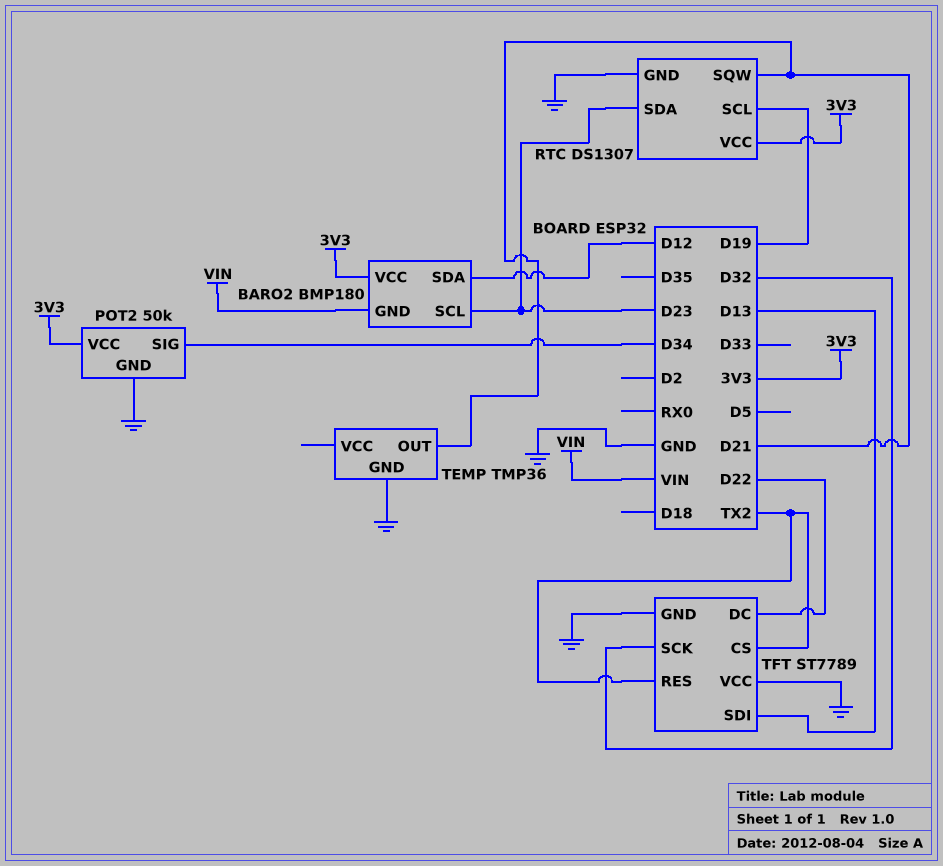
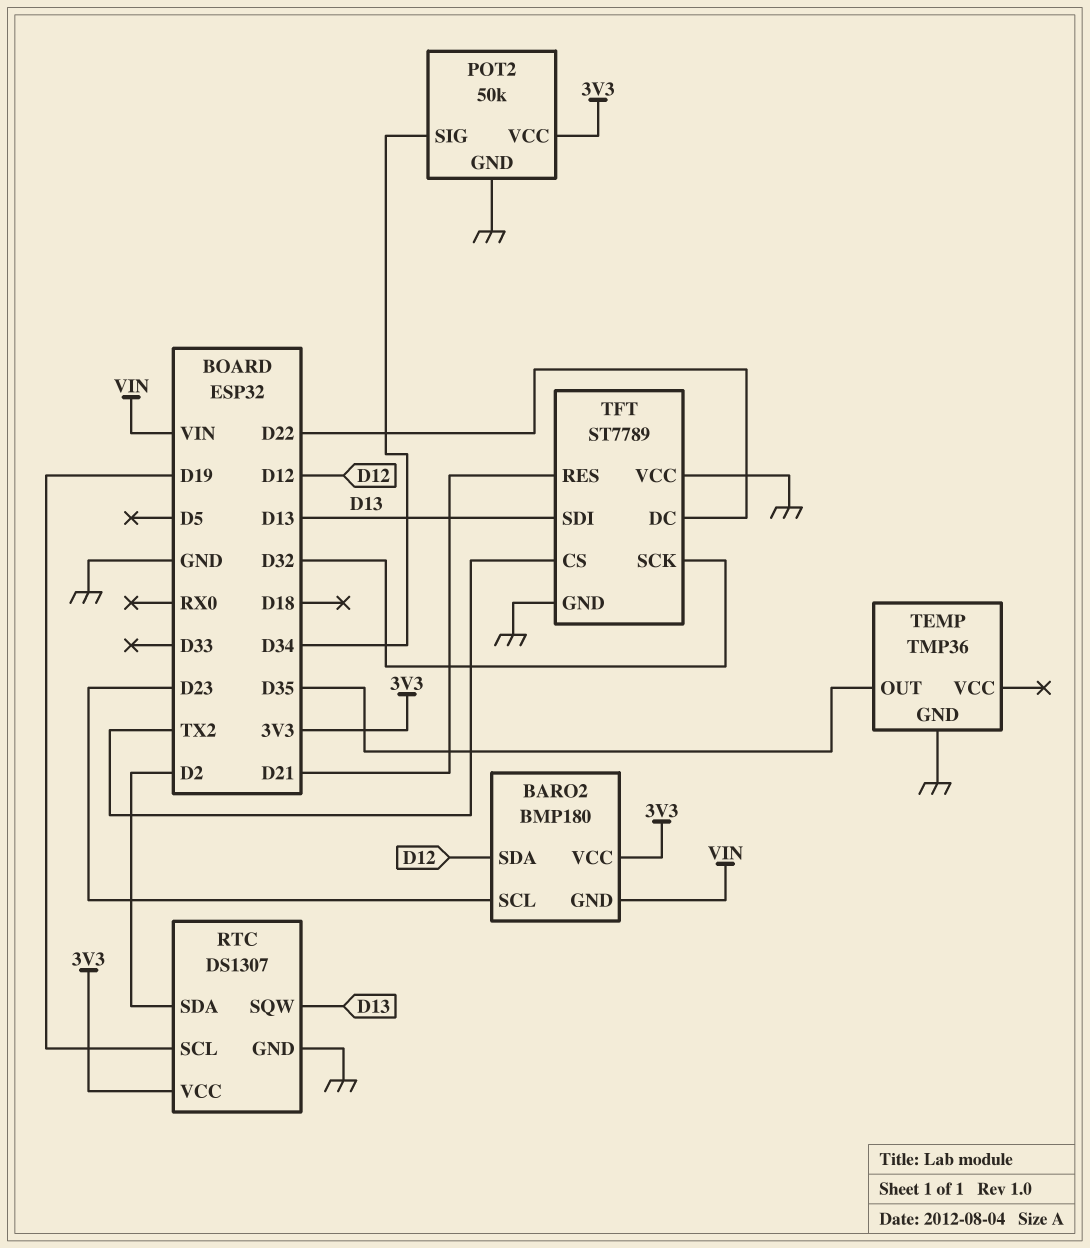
RTC pin SDA: D23 -> D2
RTC pin SQW: D21 -> D13
TEMP pin OUT: D21 -> D35
TFT pin RES: TX2 -> D21

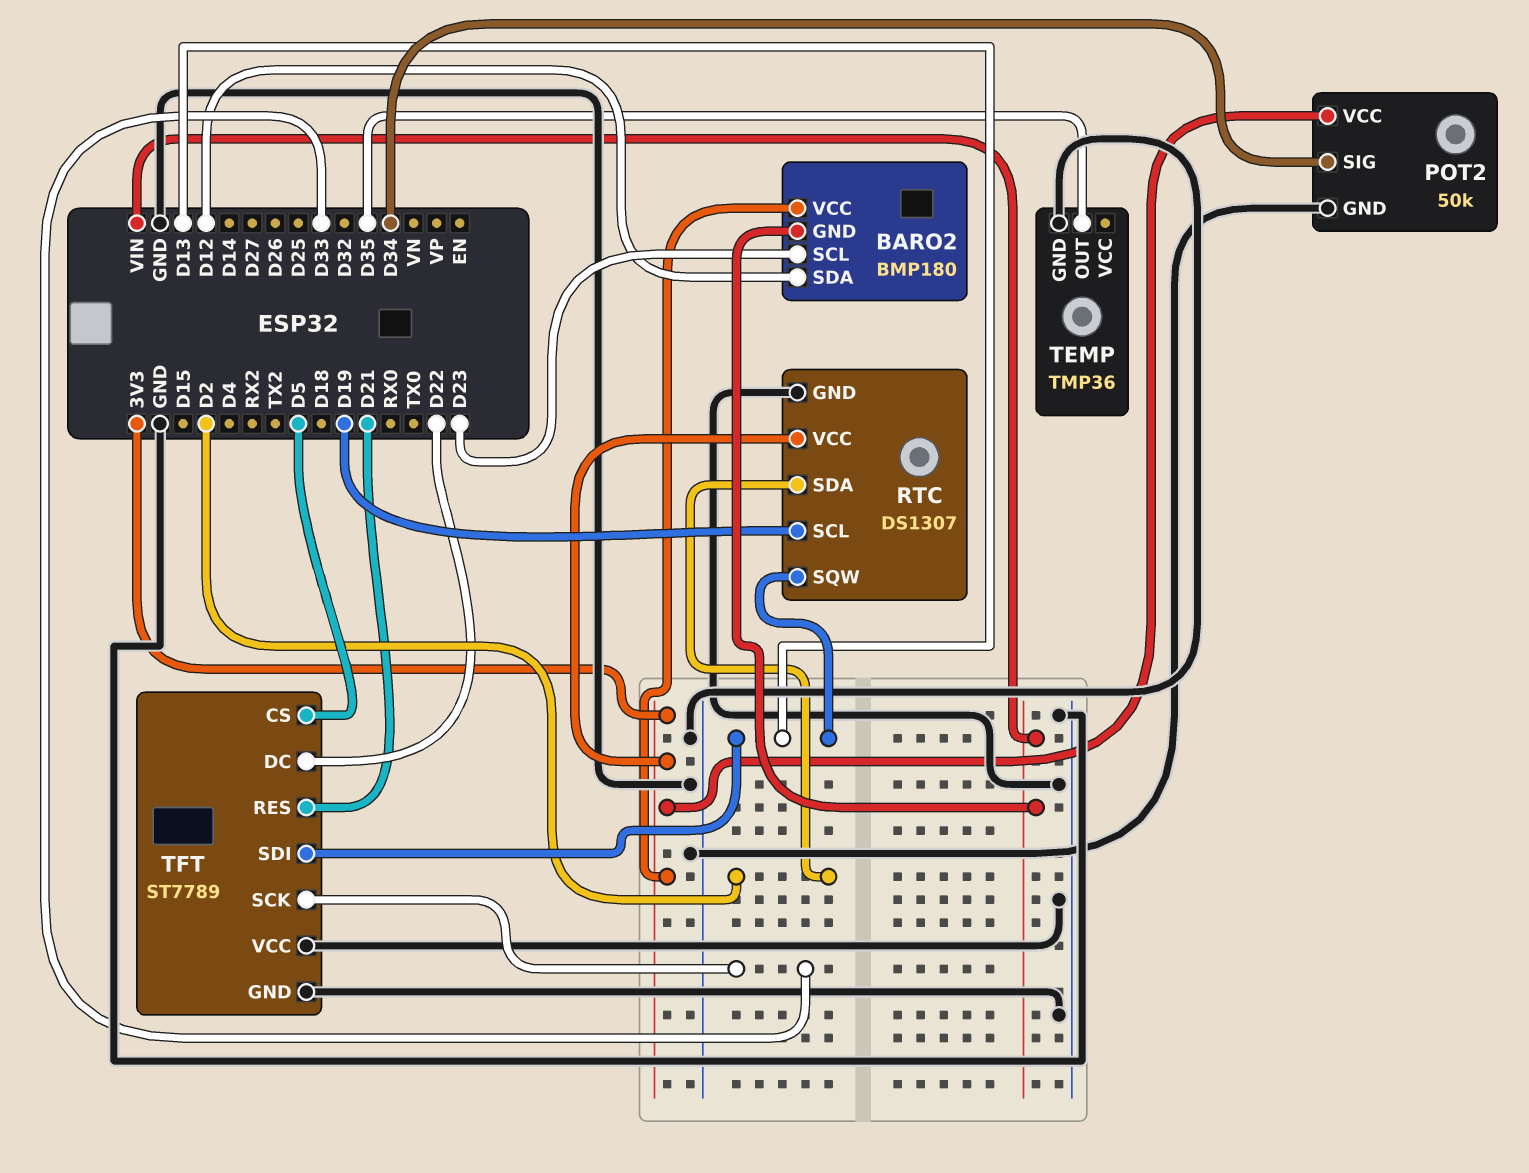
TFT pin CS: TX2 -> D5
TFT pin SCK: D32 -> D33

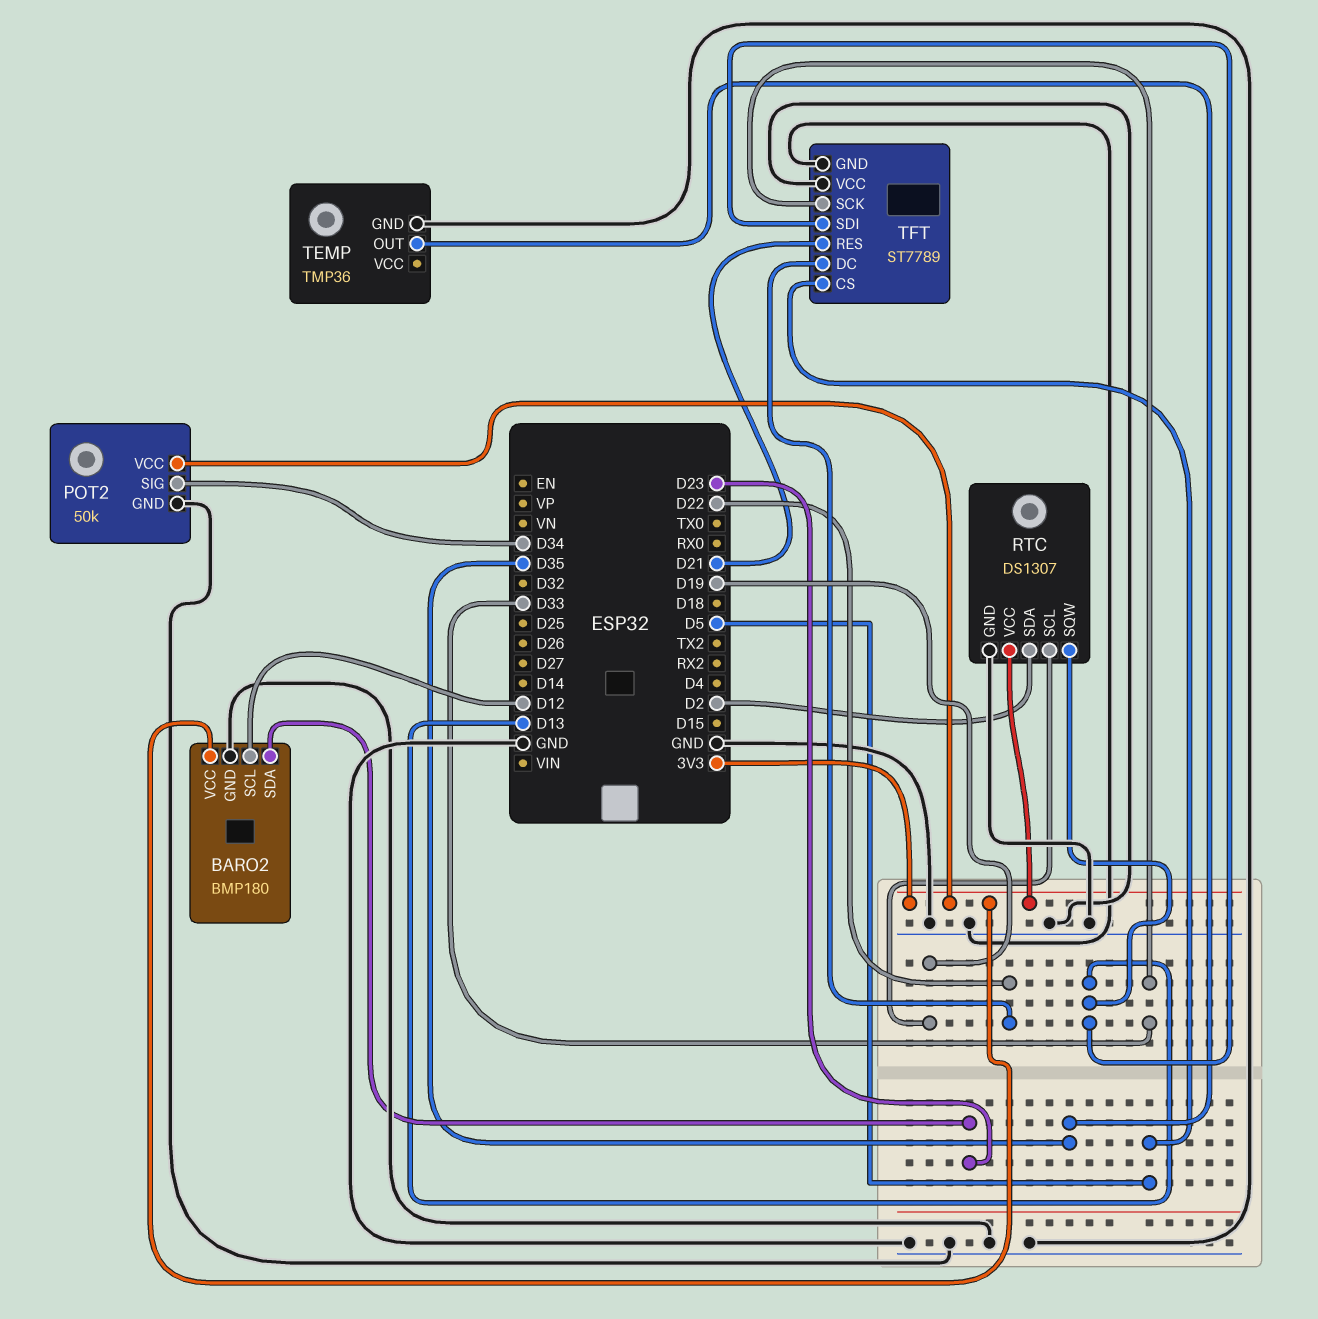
BARO2 pin GND: VIN -> GND
BARO2 pin SCL: D23 -> D12
BARO2 pin SDA: D12 -> D23

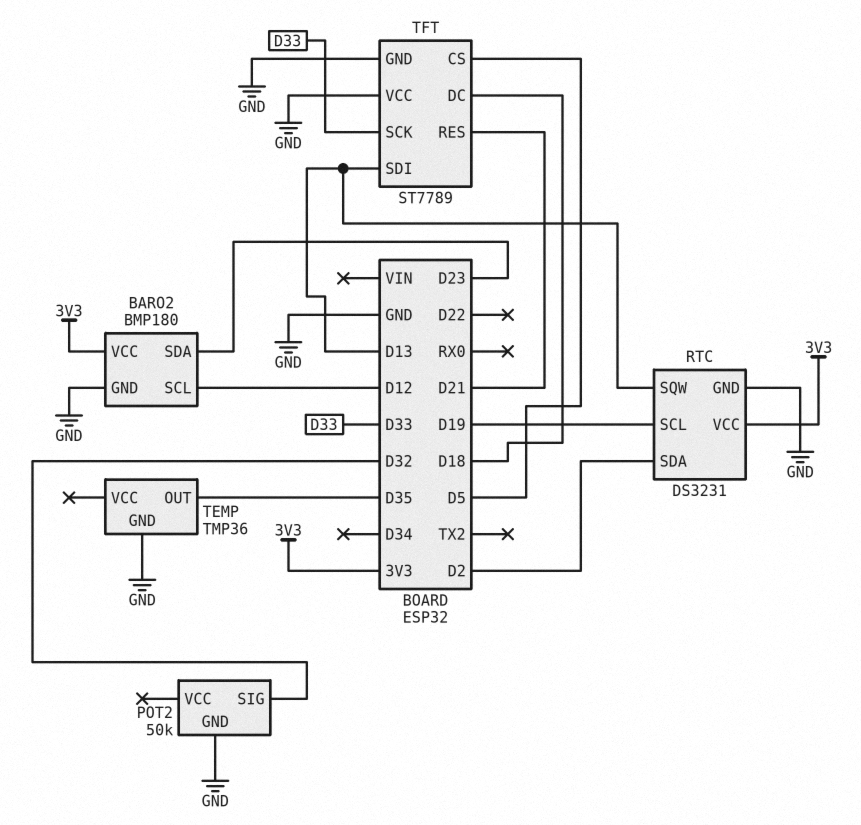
POT2 pin SIG: D34 -> D32
POT2 pin VCC: 3V3 -> none
RTC: DS1307 -> DS3231
TFT pin DC: D22 -> D18

